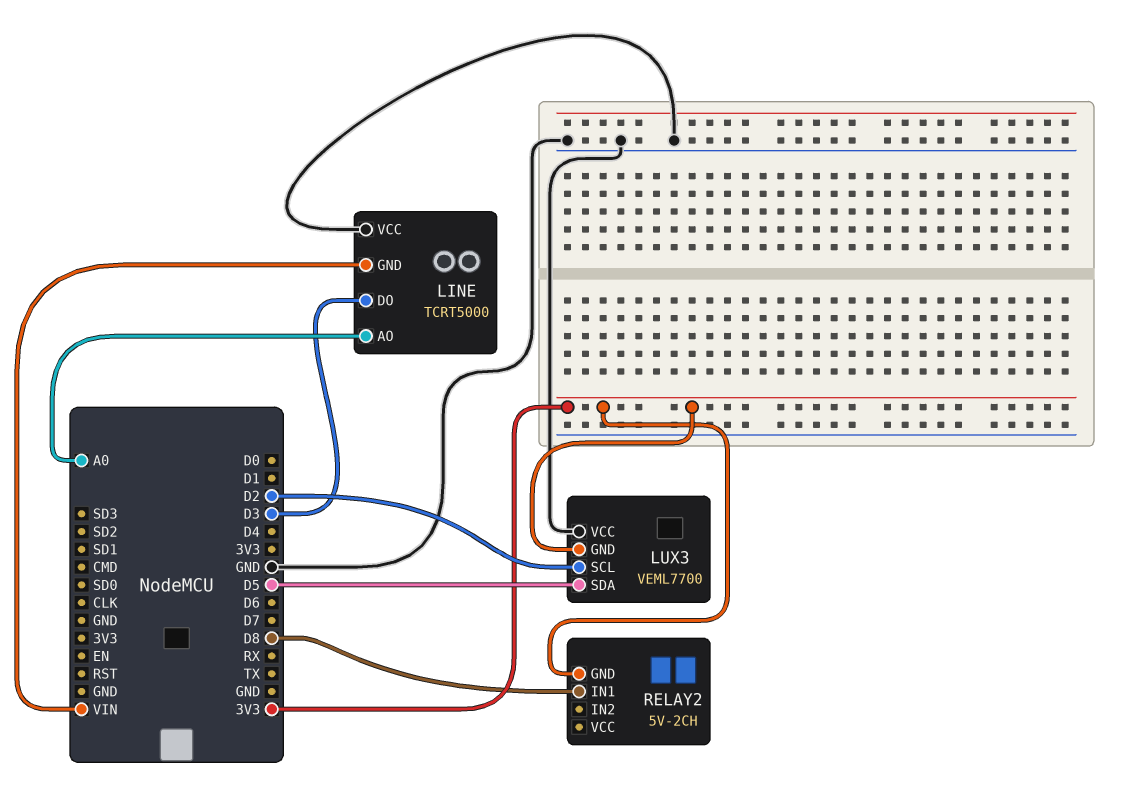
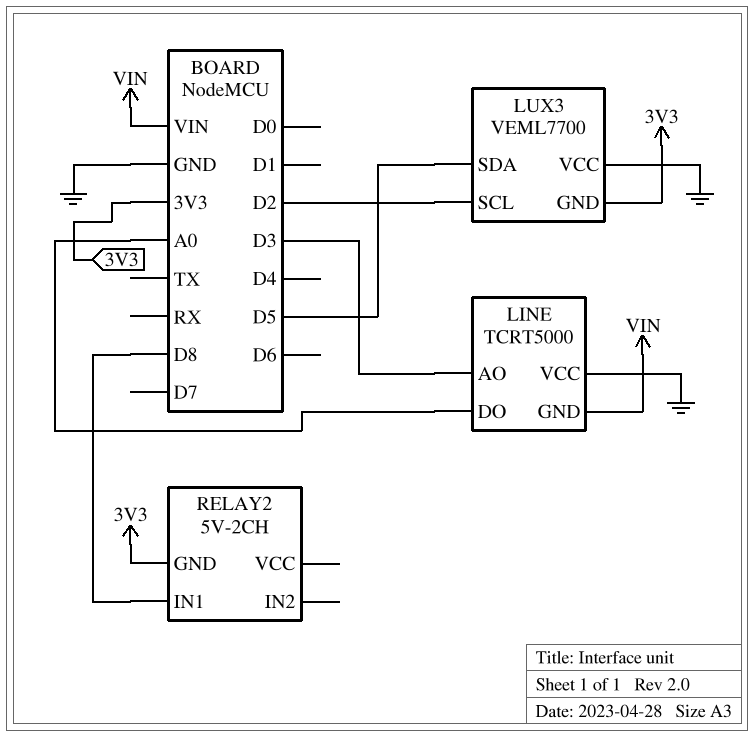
LINE pin AO: A0 -> D3
LINE pin DO: D3 -> A0

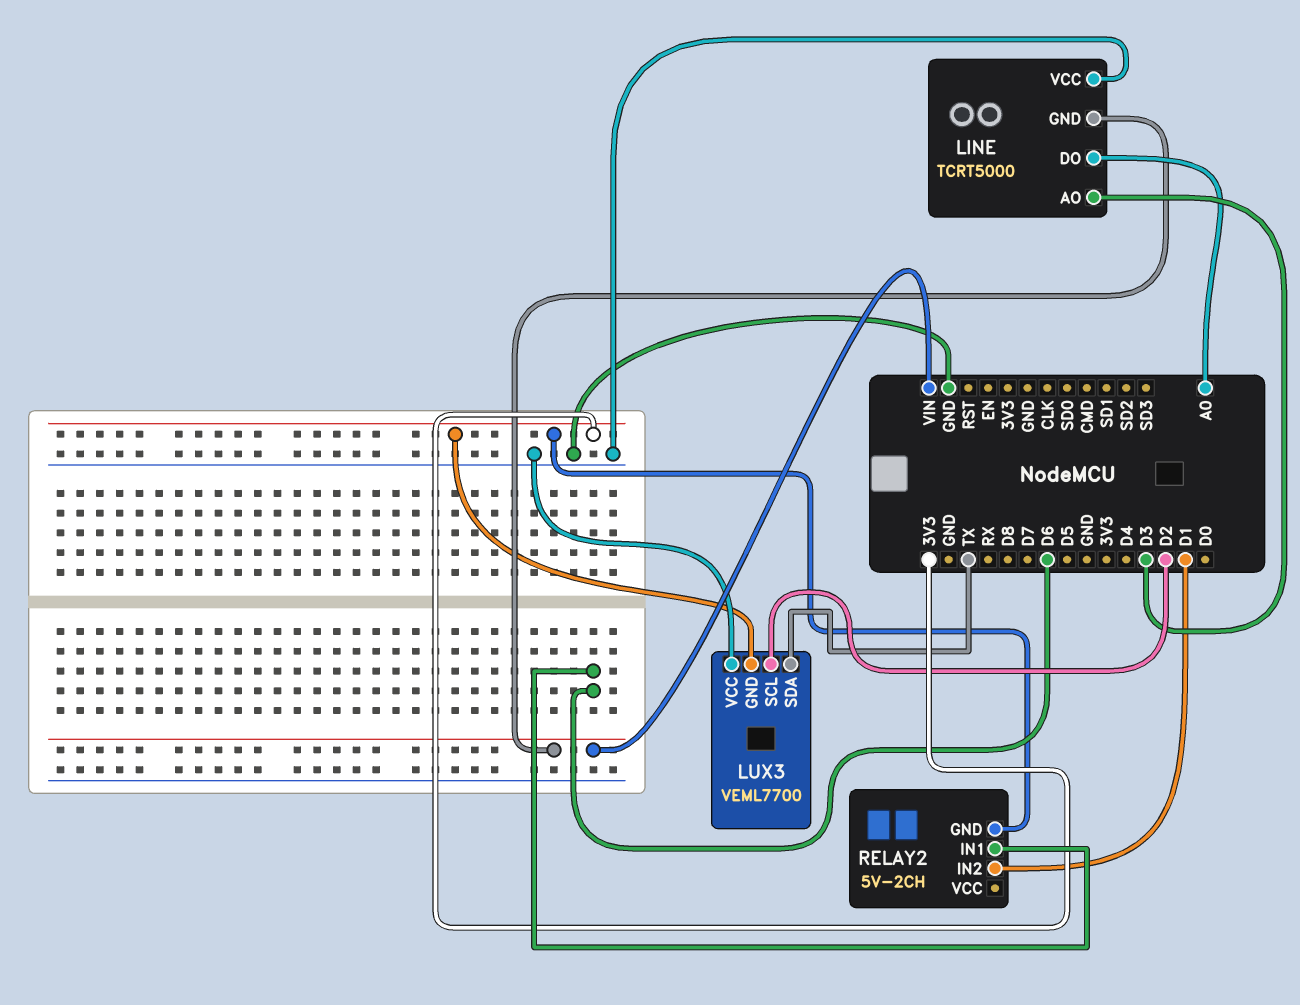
LUX3 pin SDA: D5 -> TX
RELAY2 pin IN1: D8 -> D6
RELAY2 pin IN2: none -> D1

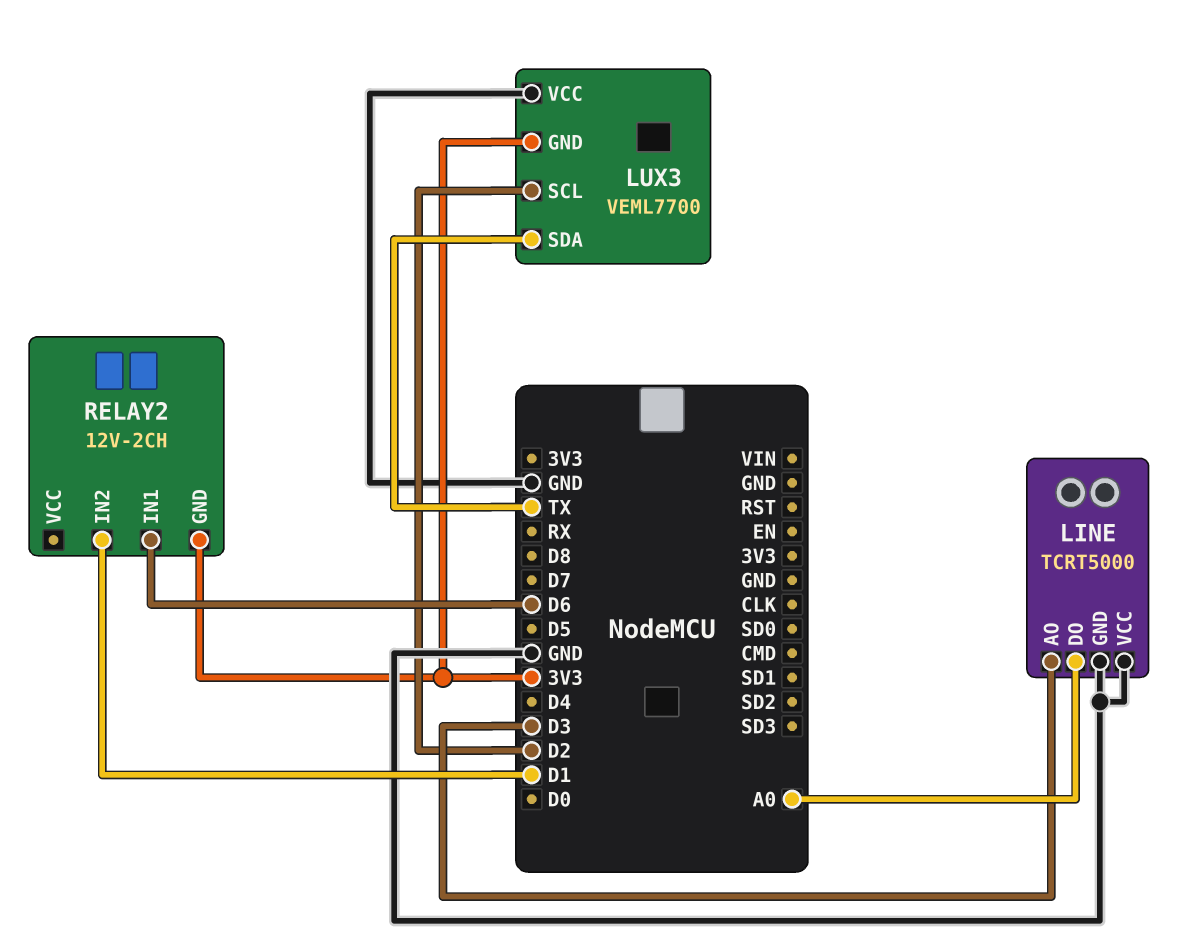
LINE pin GND: VIN -> GND
RELAY2: 5V-2CH -> 12V-2CH

